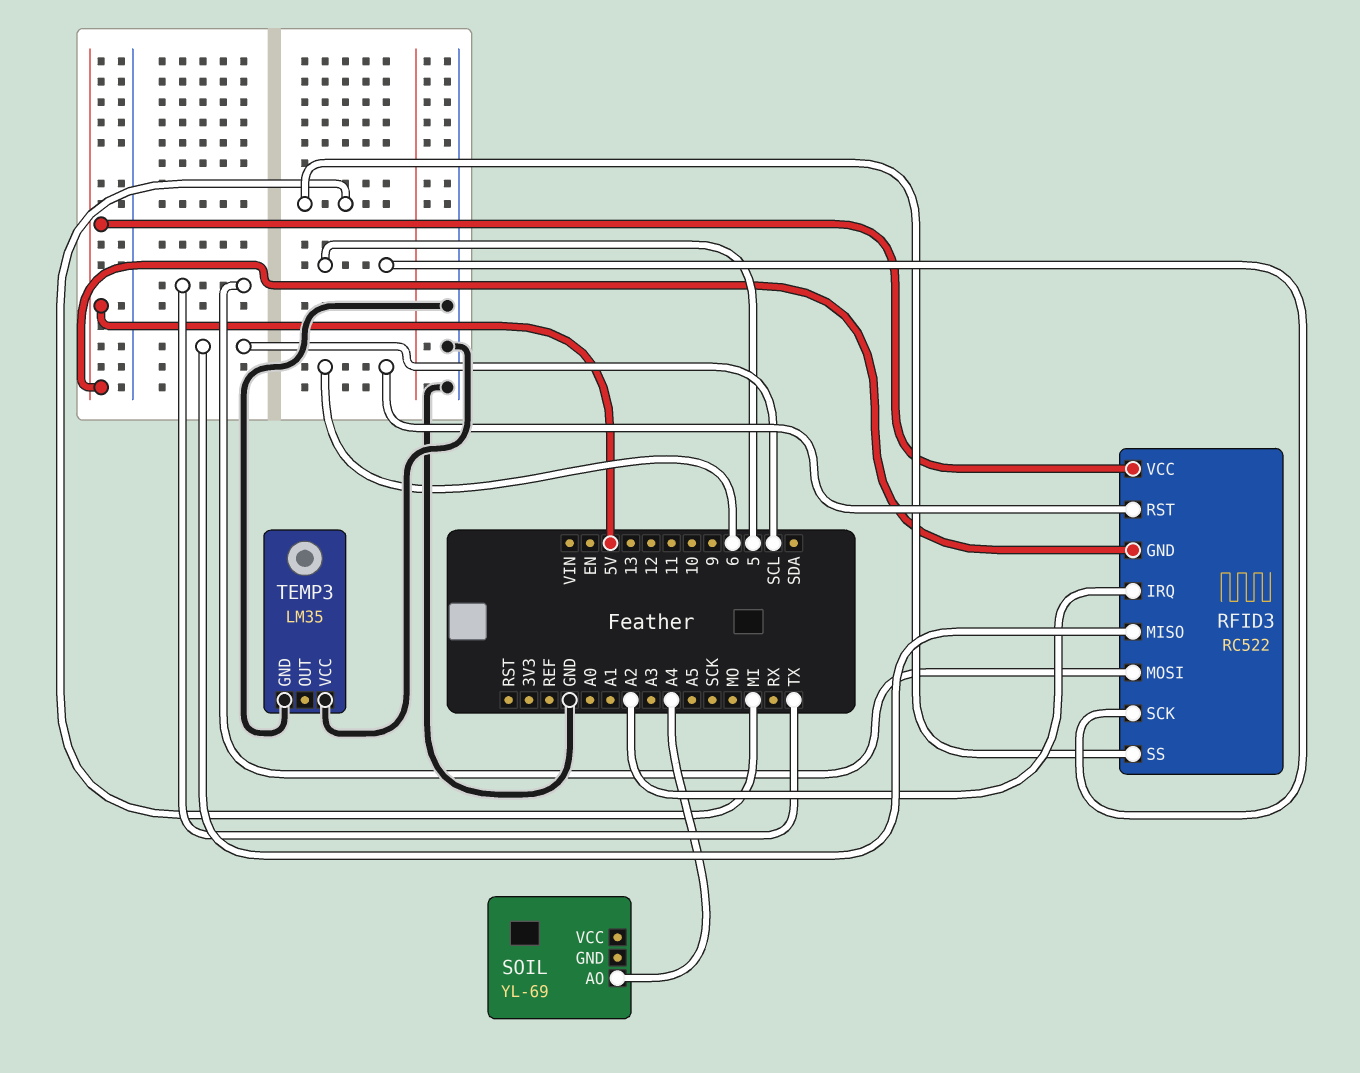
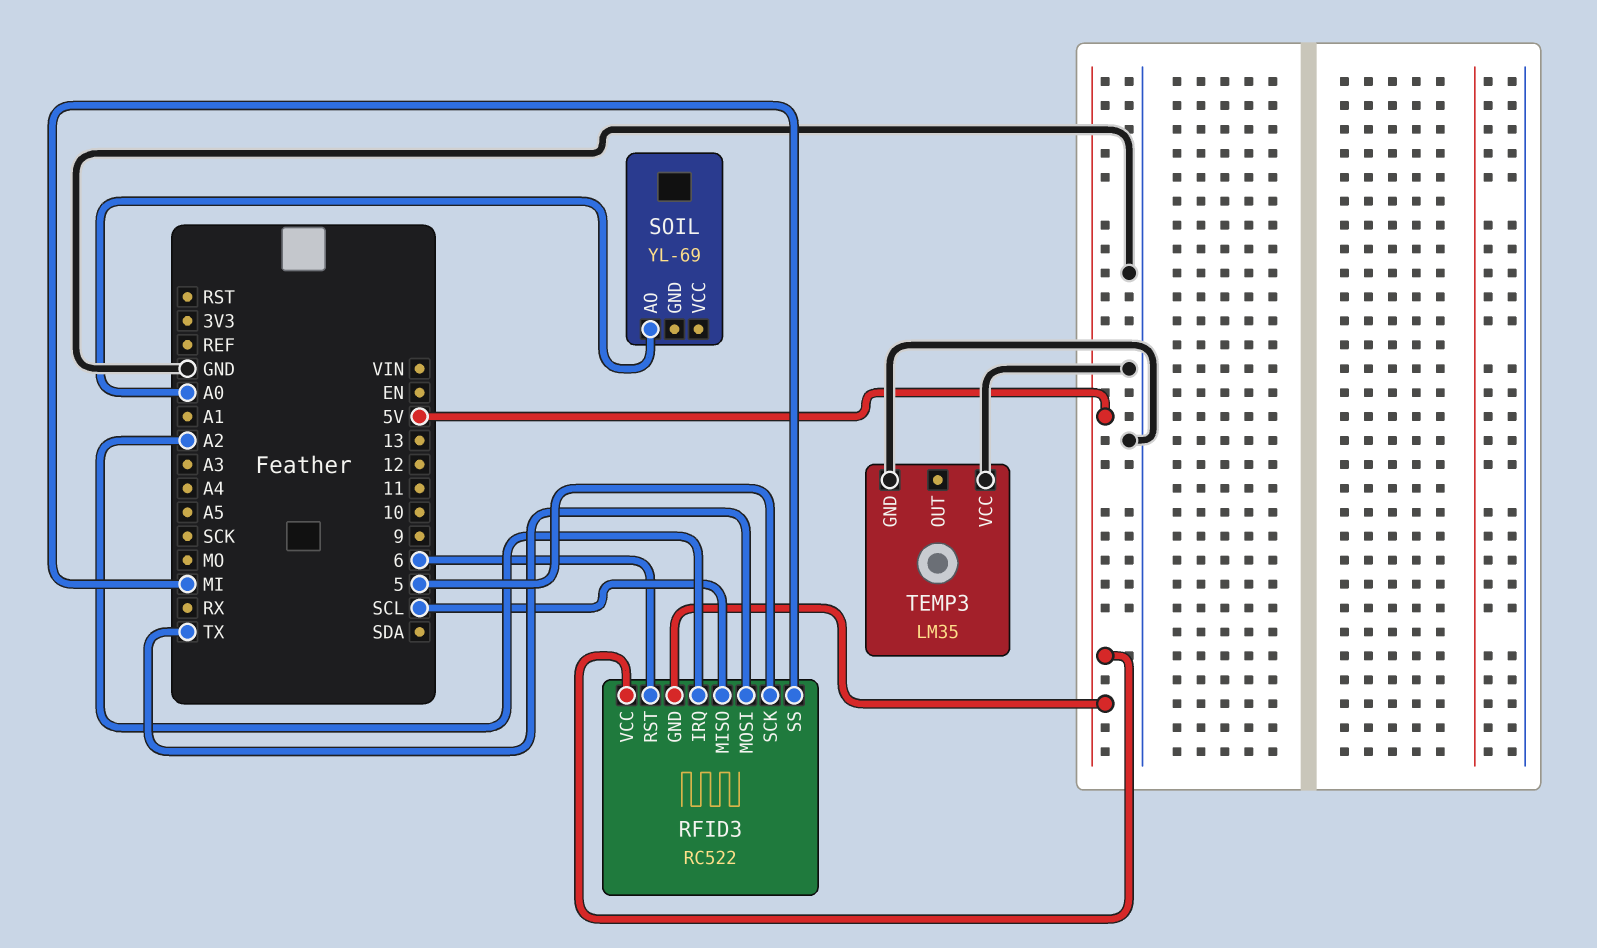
SOIL pin AO: A4 -> A0

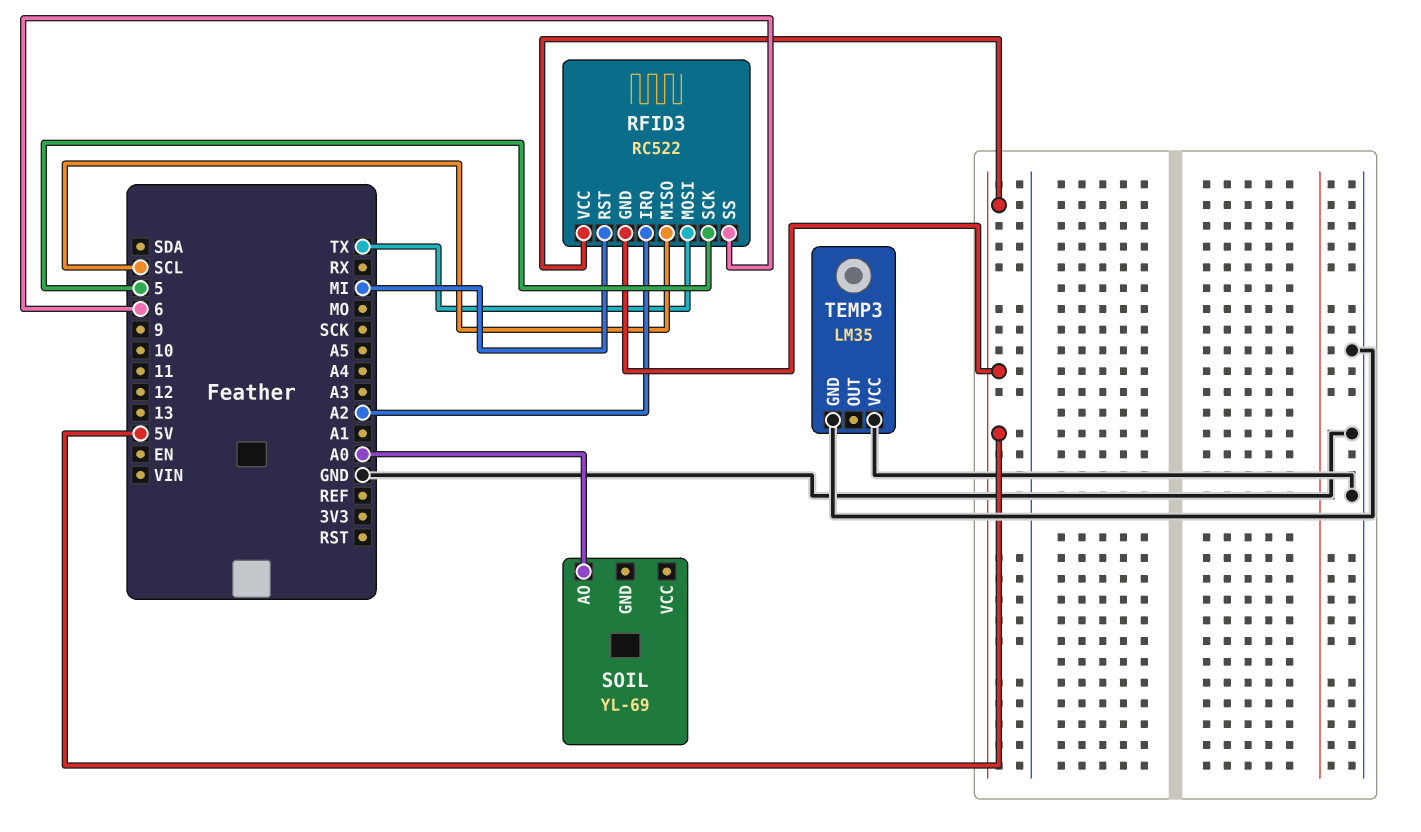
RFID3 pin RST: 6 -> MI
RFID3 pin SS: MI -> 6

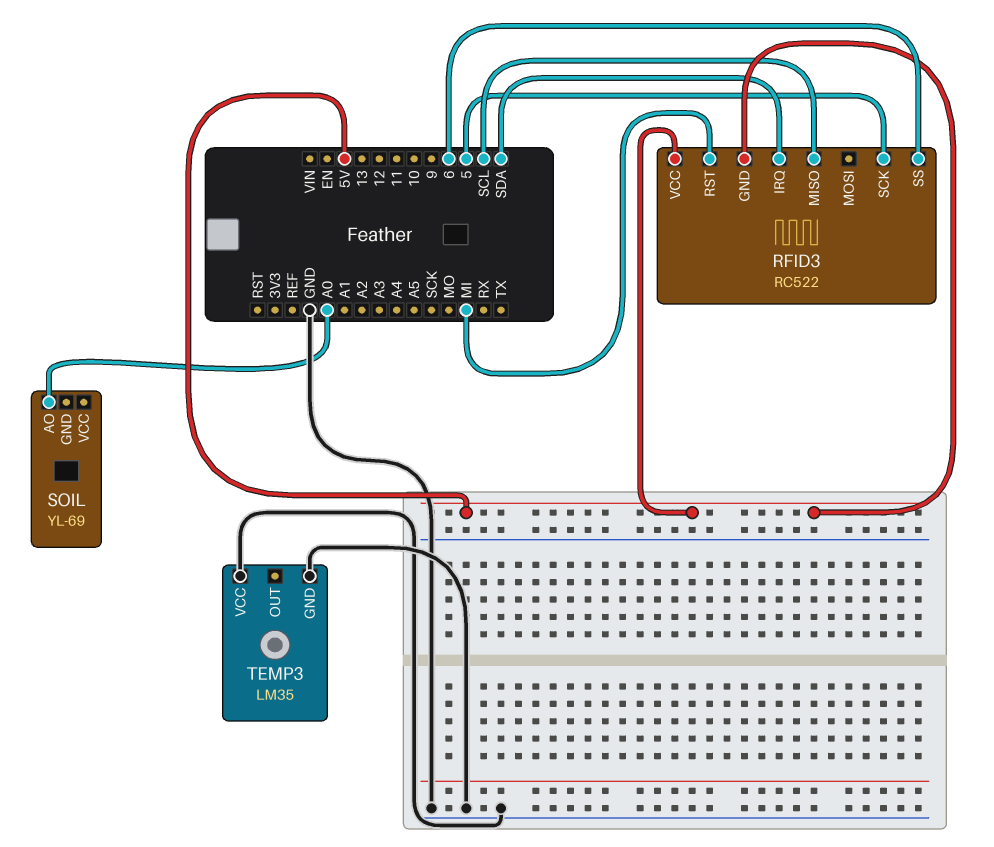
RFID3 pin IRQ: A2 -> SDA
RFID3 pin MOSI: TX -> none

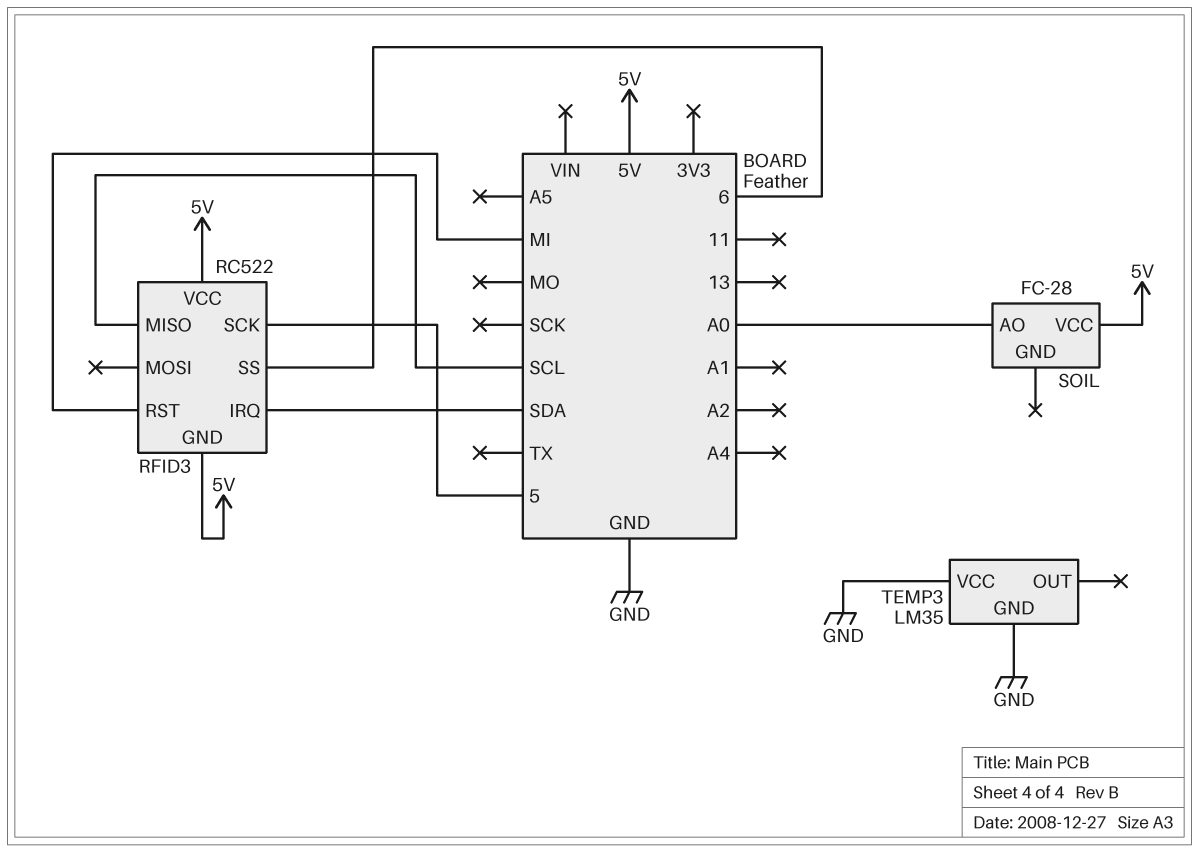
SOIL: YL-69 -> FC-28
SOIL pin VCC: none -> 5V

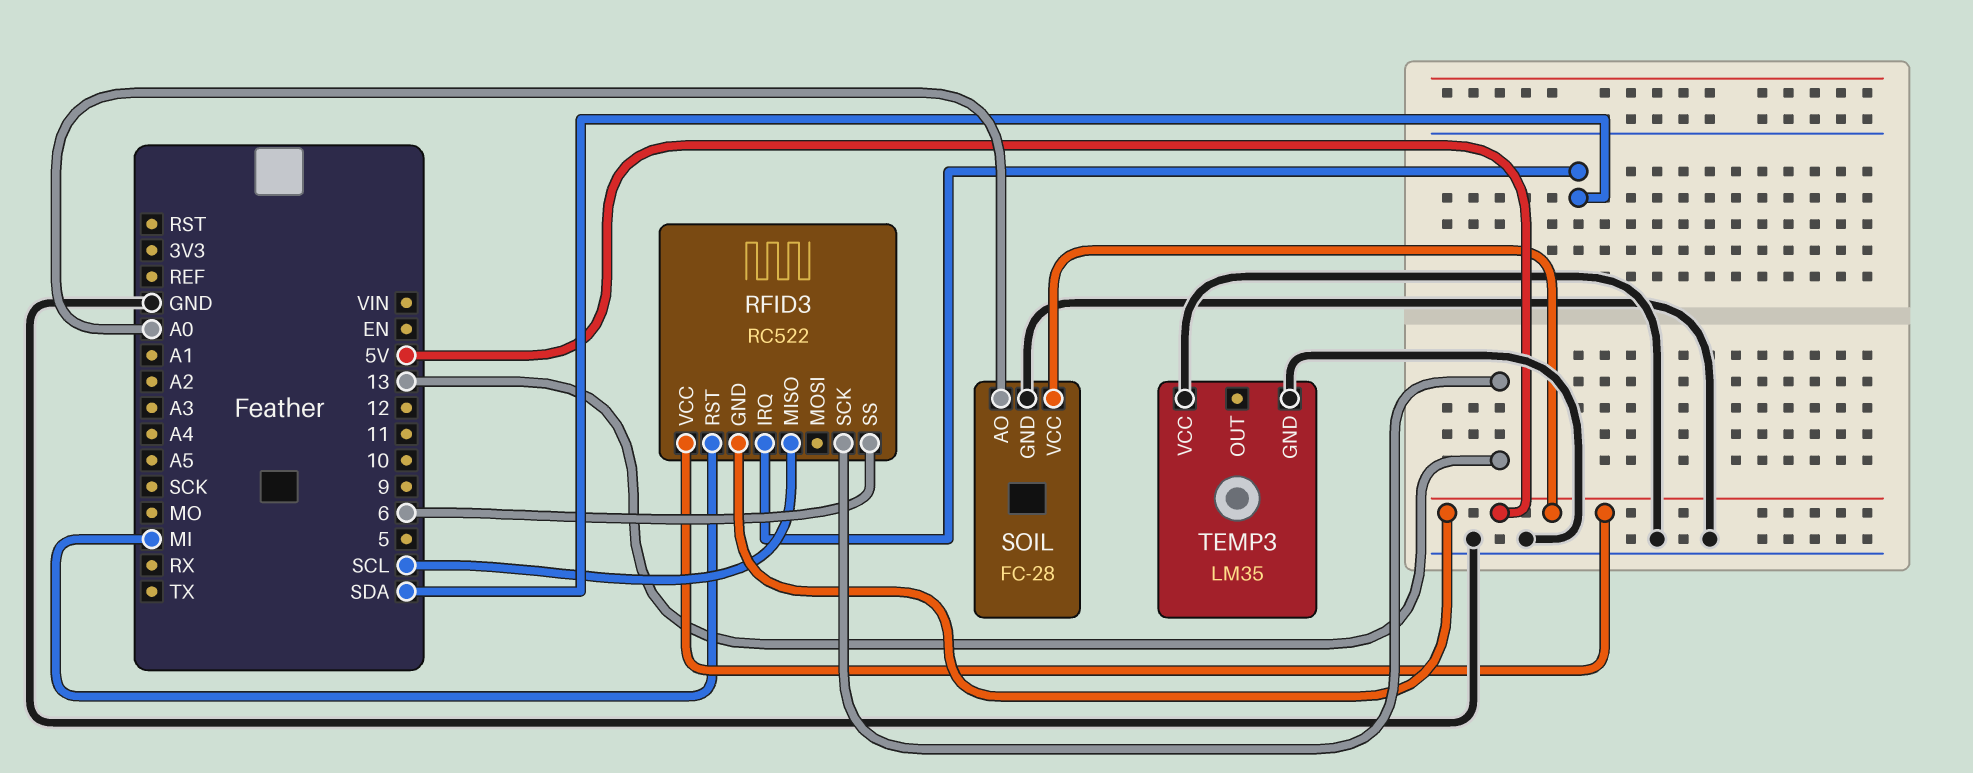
RFID3 pin SCK: 5 -> 13
SOIL pin GND: none -> GND

